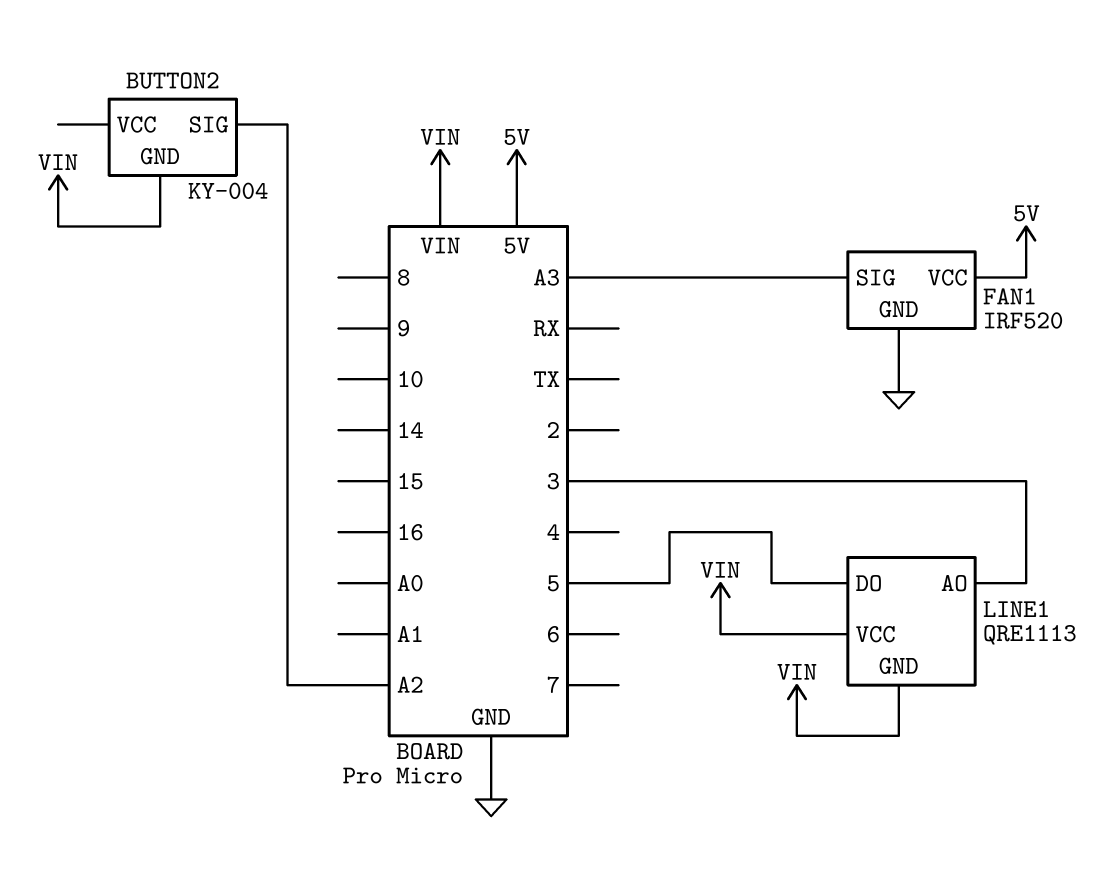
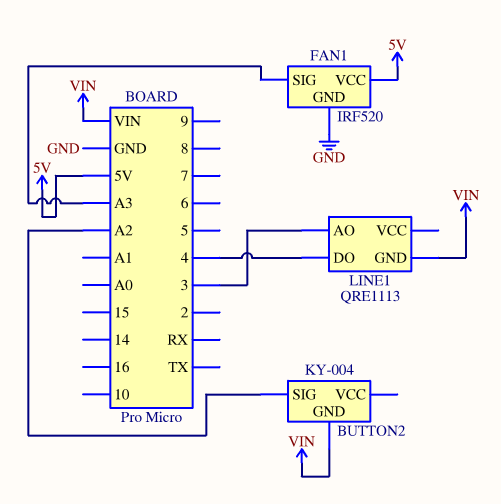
LINE1 pin DO: 5 -> 4
LINE1 pin VCC: VIN -> none

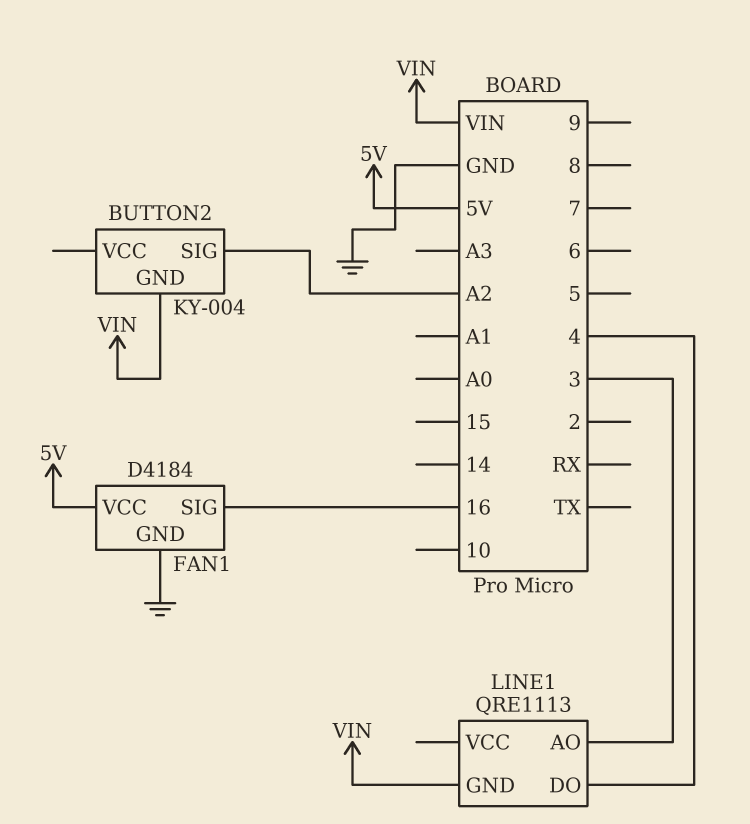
FAN1: IRF520 -> D4184
FAN1 pin SIG: A3 -> 16

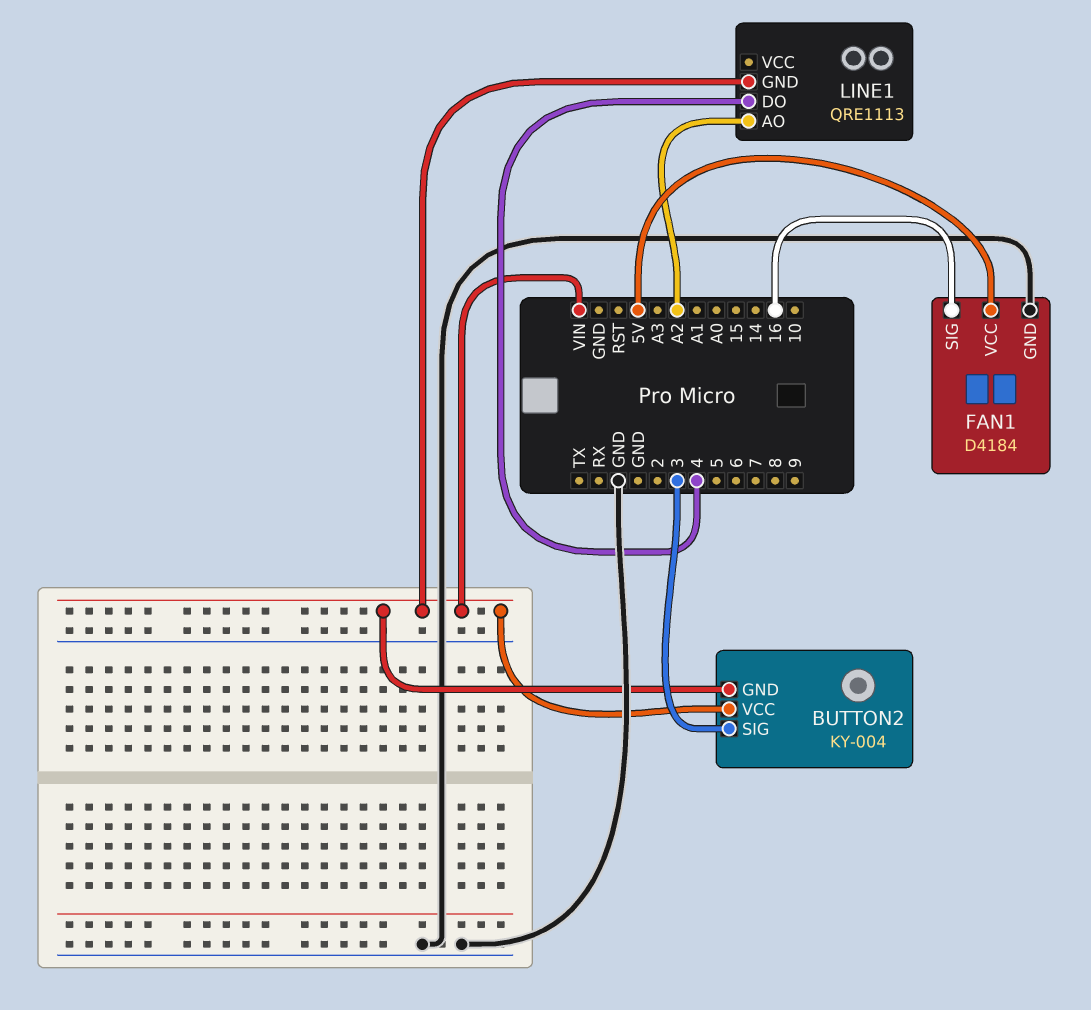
BUTTON2 pin SIG: A2 -> 3
BUTTON2 pin VCC: none -> VIN
LINE1 pin AO: 3 -> A2

